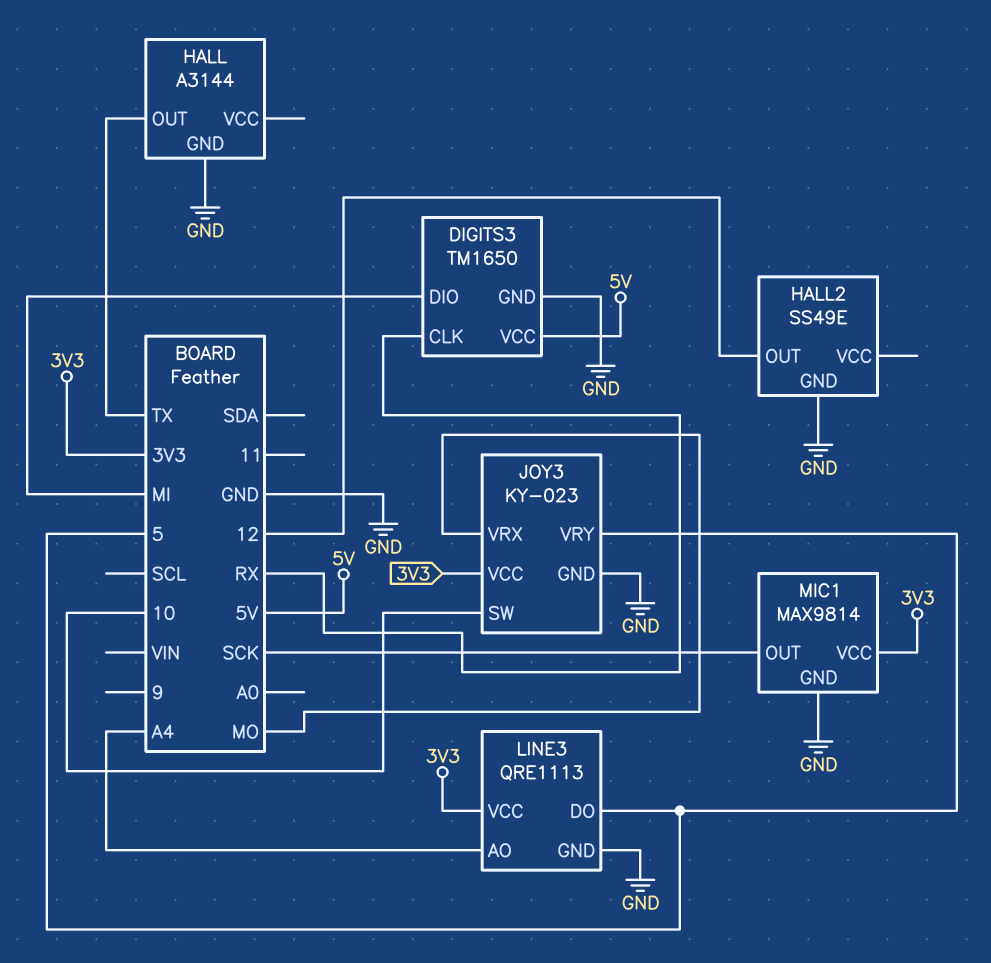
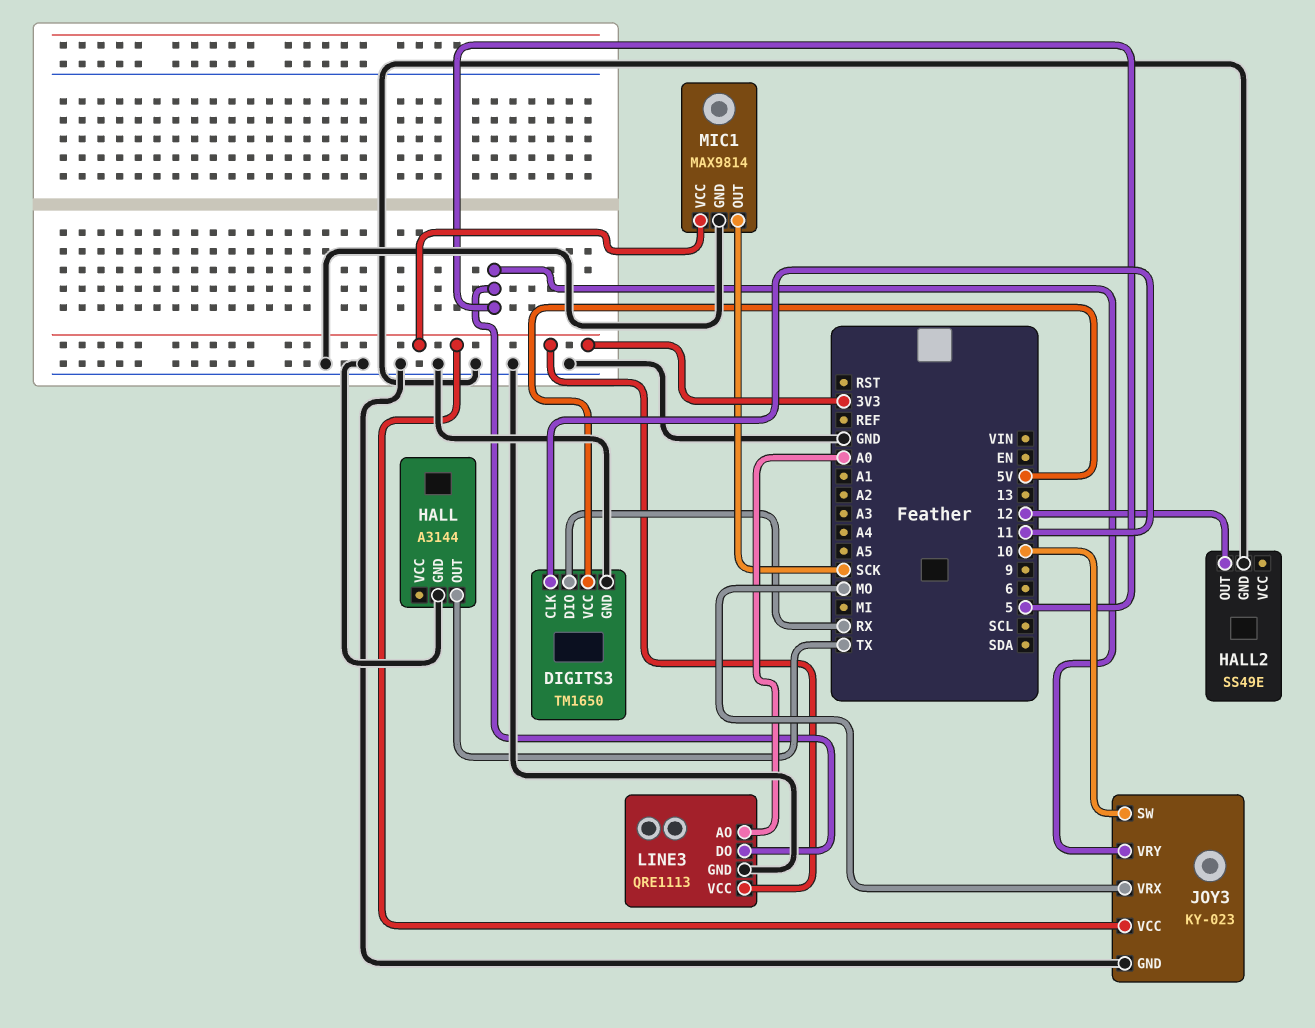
DIGITS3 pin CLK: RX -> 11
DIGITS3 pin DIO: MI -> RX
LINE3 pin AO: A4 -> A0

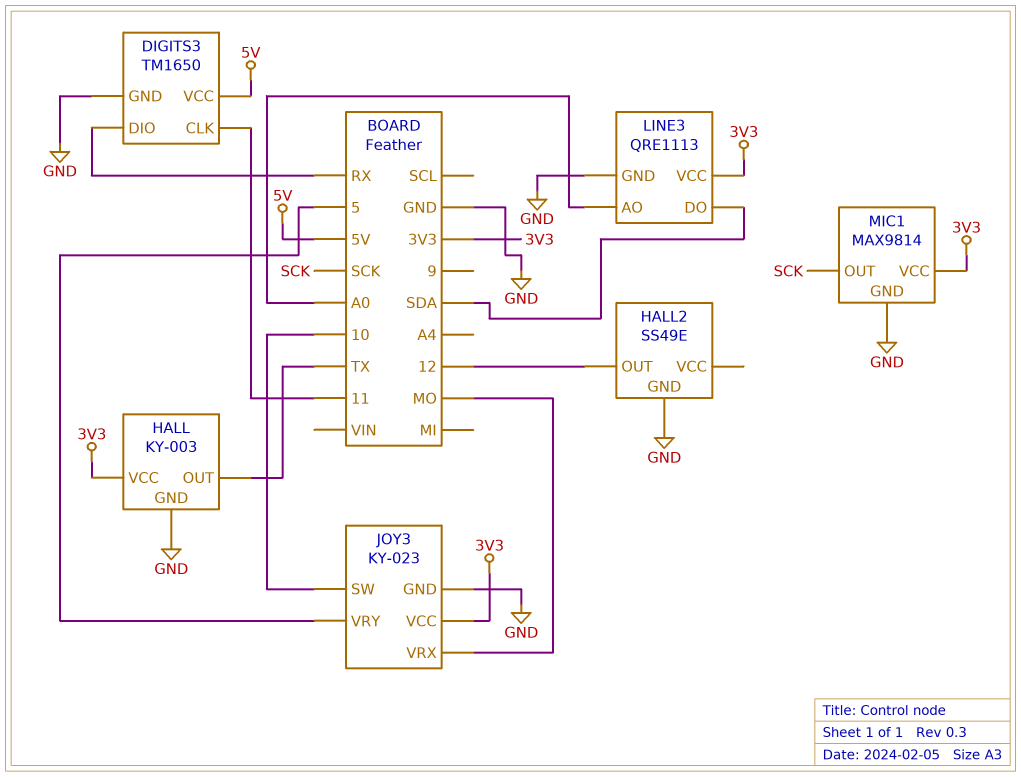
HALL: A3144 -> KY-003
HALL pin VCC: none -> 3V3
LINE3 pin DO: 5 -> SDA

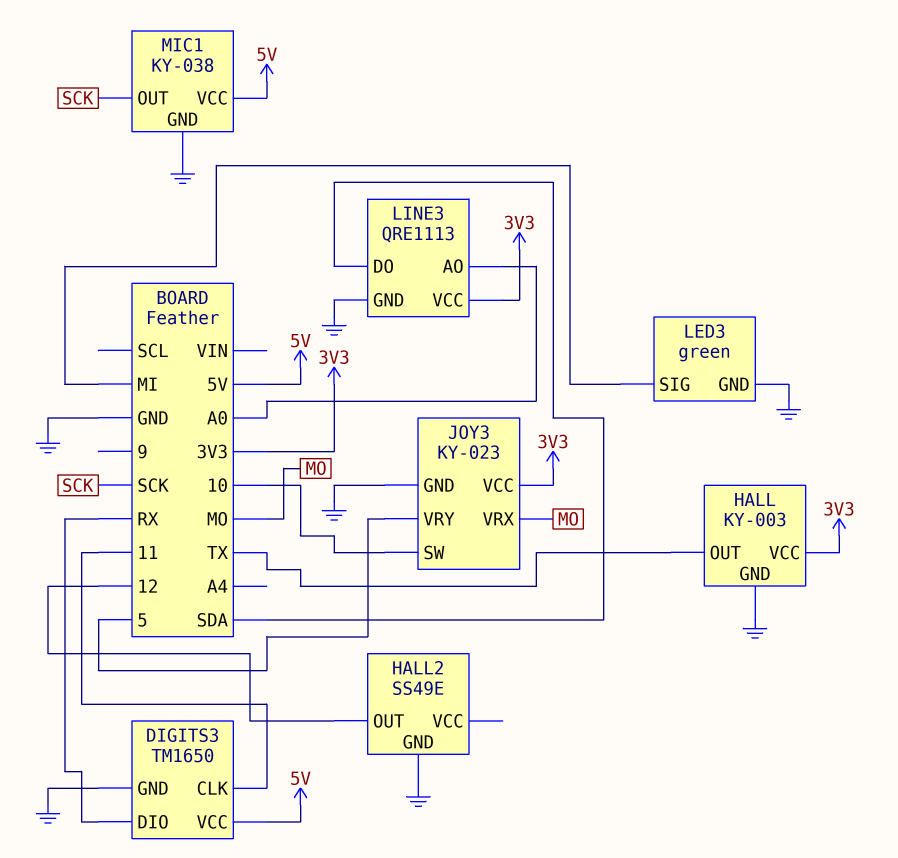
LED3: none -> green
LED3 pin GND: none -> GND
LED3 pin SIG: none -> MI
MIC1: MAX9814 -> KY-038
MIC1 pin VCC: 3V3 -> 5V

